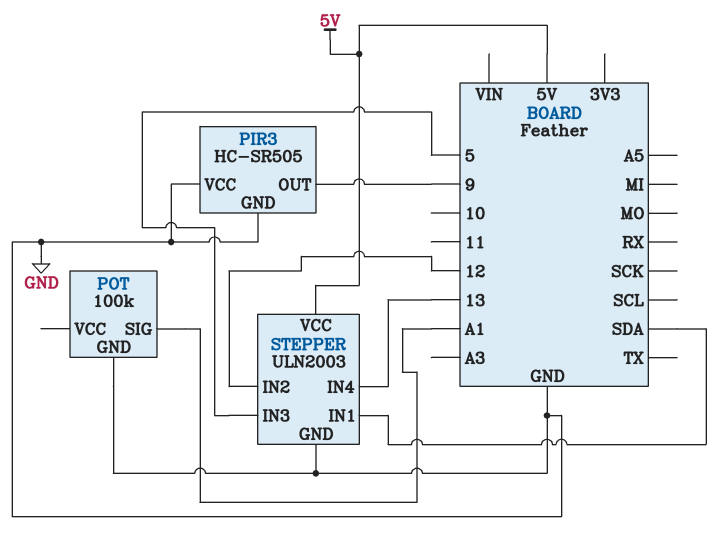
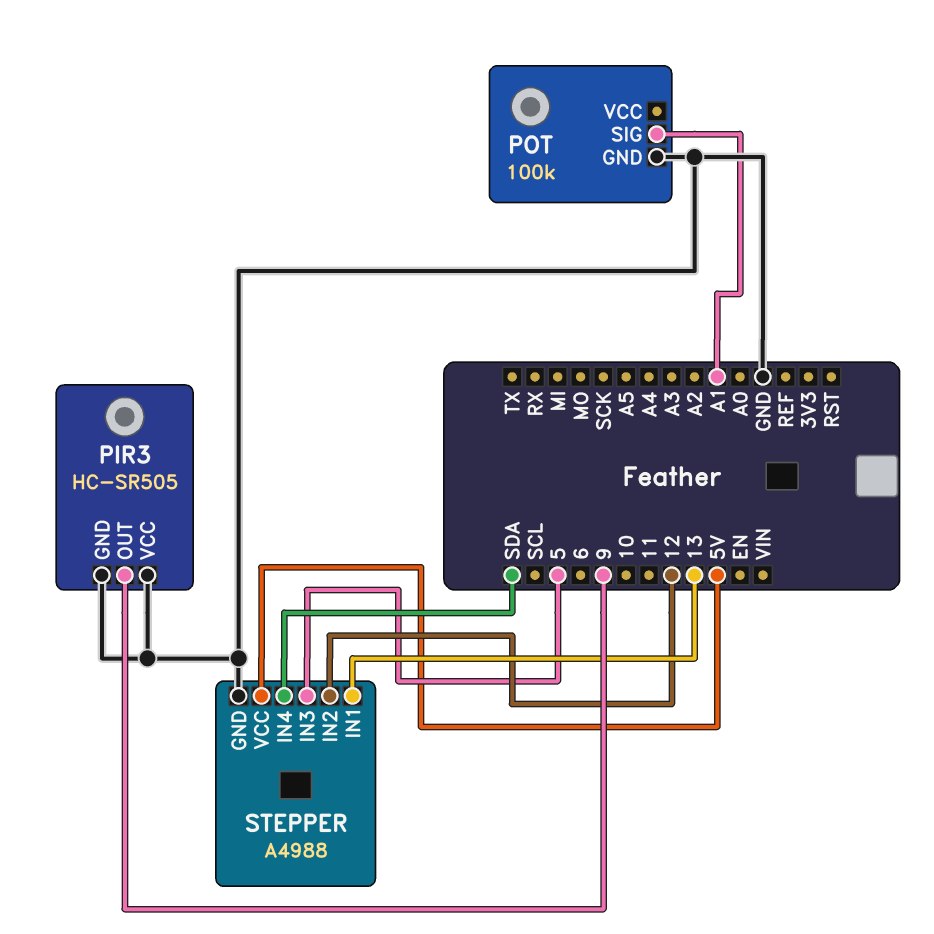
STEPPER: ULN2003 -> A4988
STEPPER pin IN1: SDA -> 13
STEPPER pin IN4: 13 -> SDA

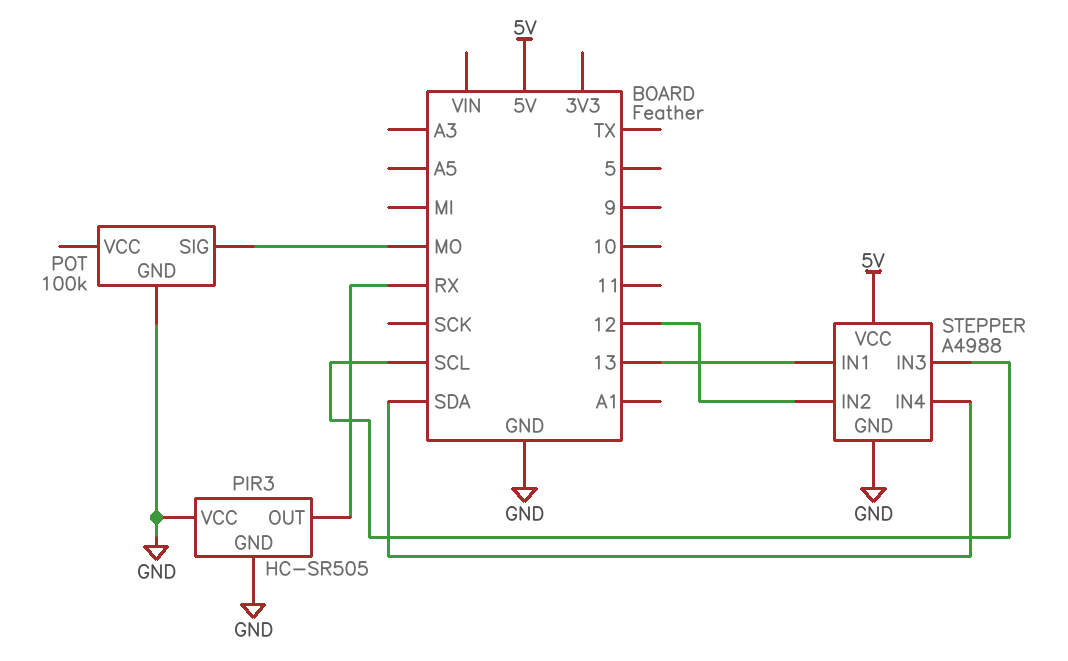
PIR3 pin OUT: 9 -> RX
POT pin SIG: A1 -> MO
STEPPER pin IN3: 5 -> SCL

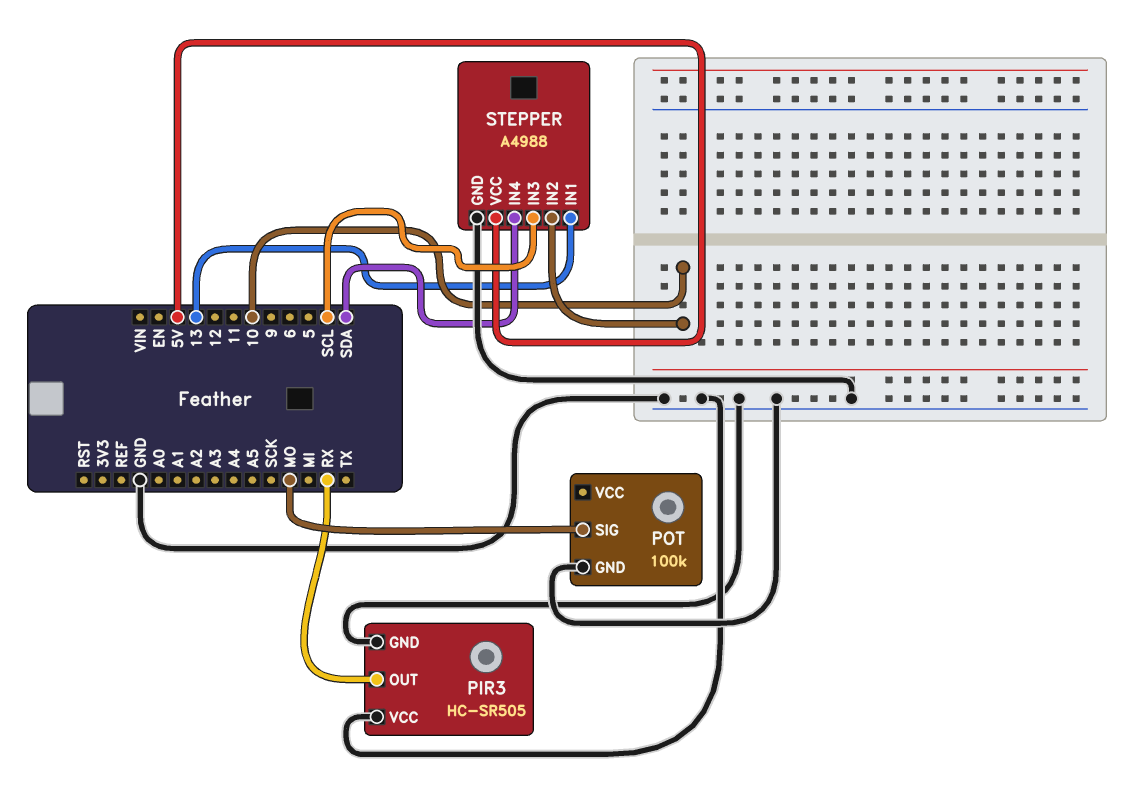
STEPPER pin IN2: 12 -> 10

